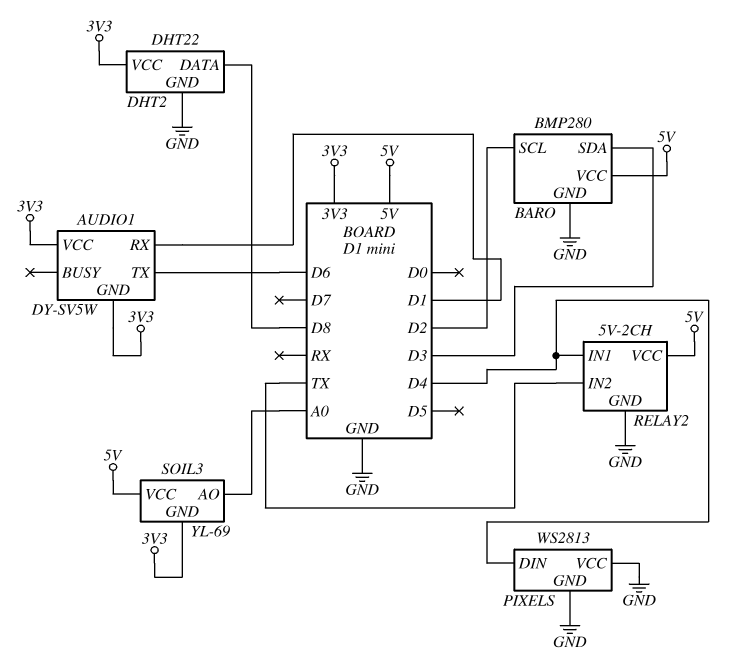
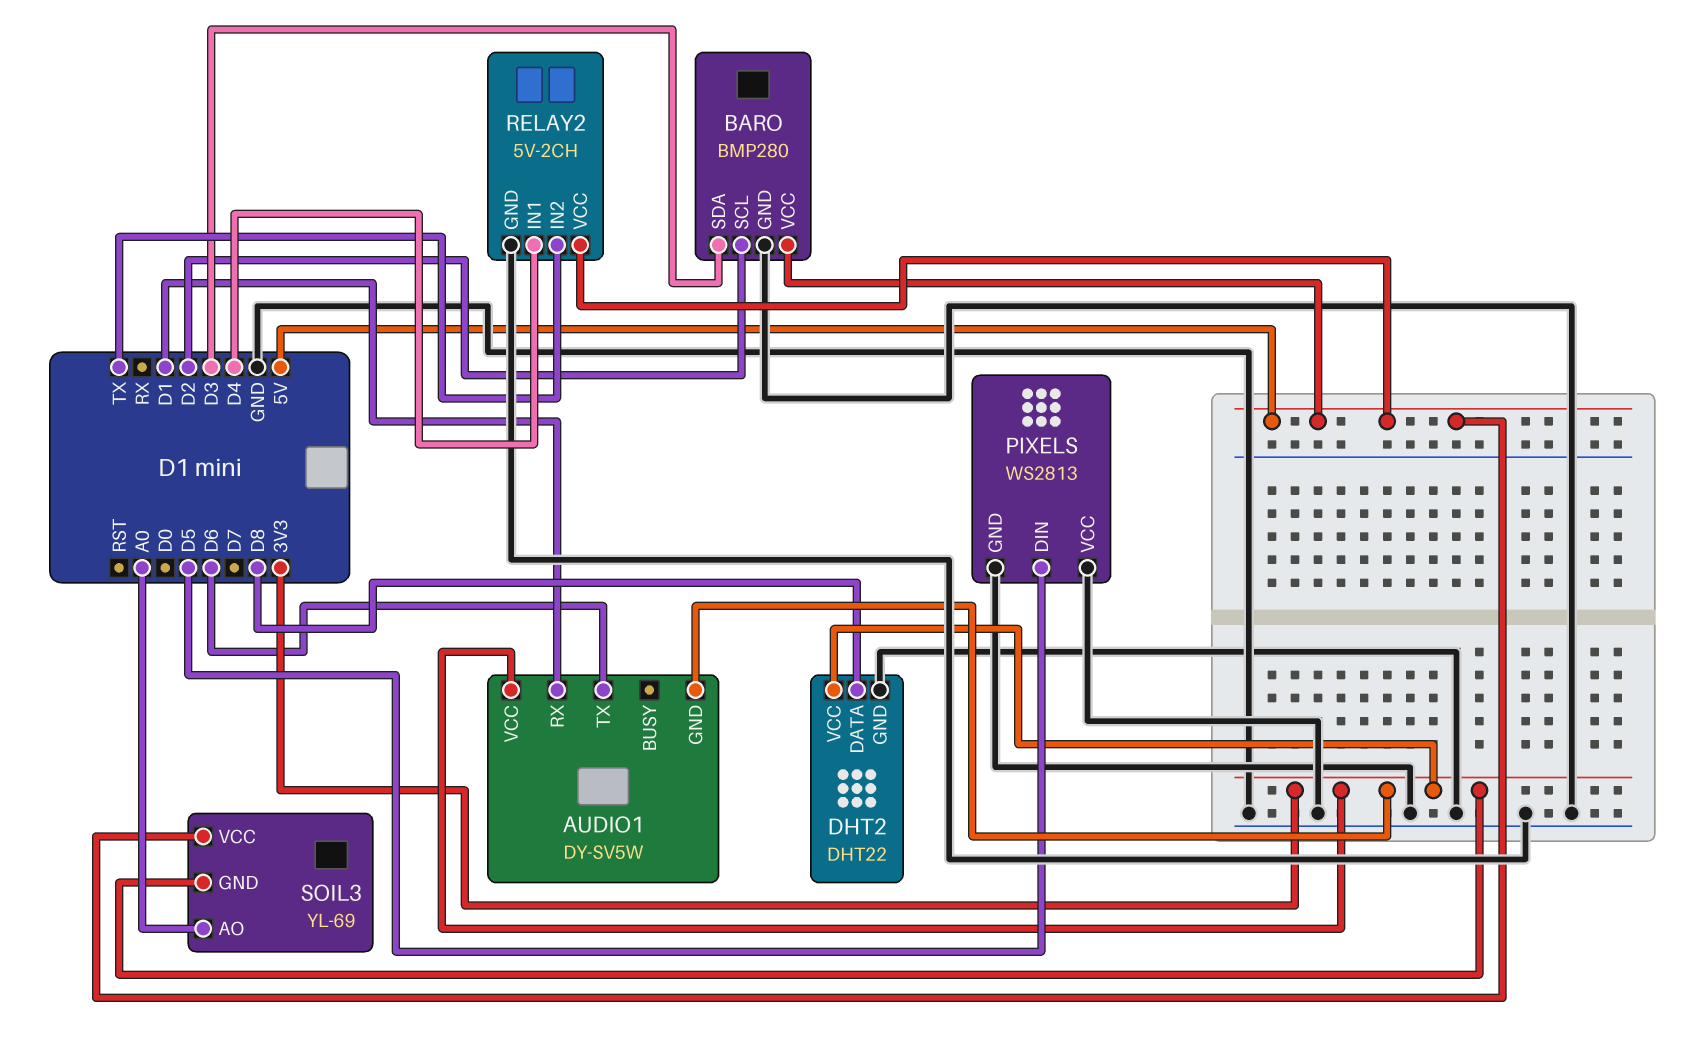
PIXELS pin DIN: D4 -> D5

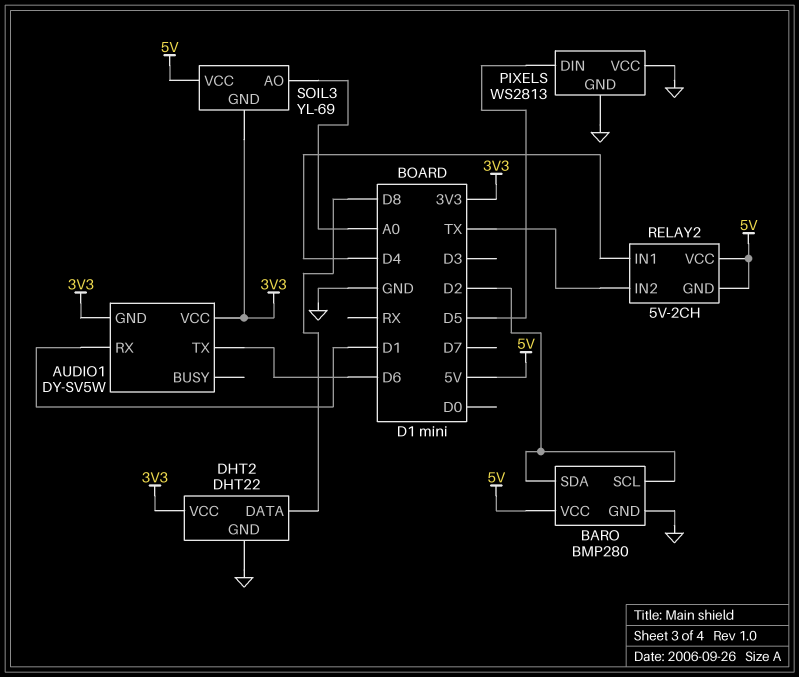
BARO pin SDA: D3 -> D2
RELAY2 pin GND: GND -> 5V

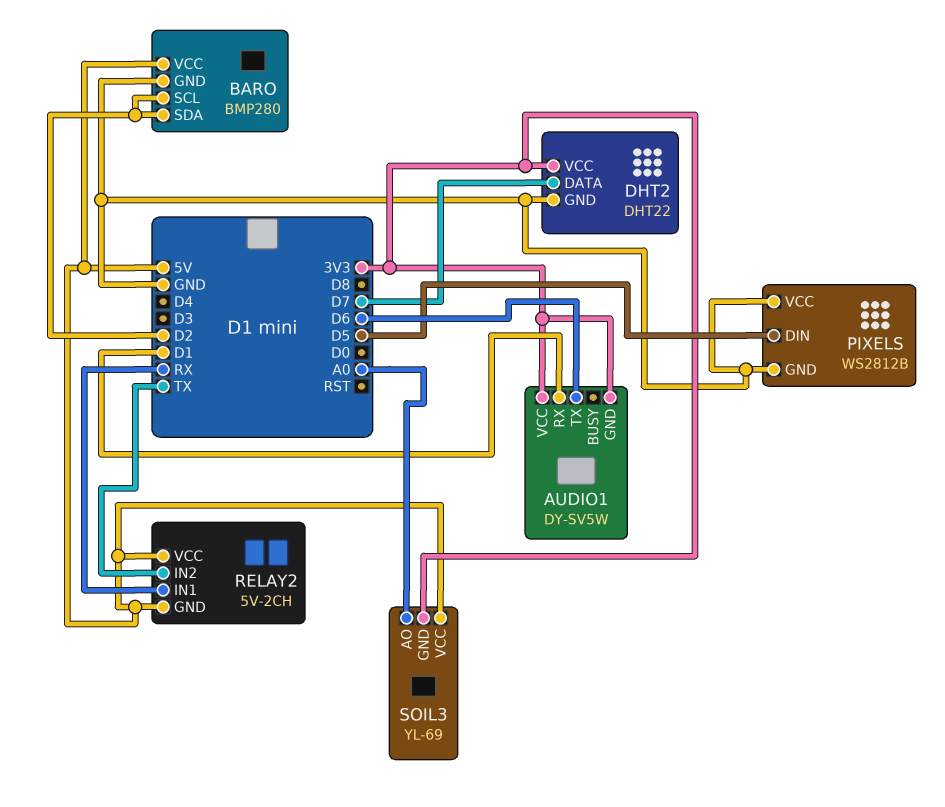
DHT2 pin DATA: D8 -> D7
PIXELS: WS2813 -> WS2812B
RELAY2 pin IN1: D4 -> RX

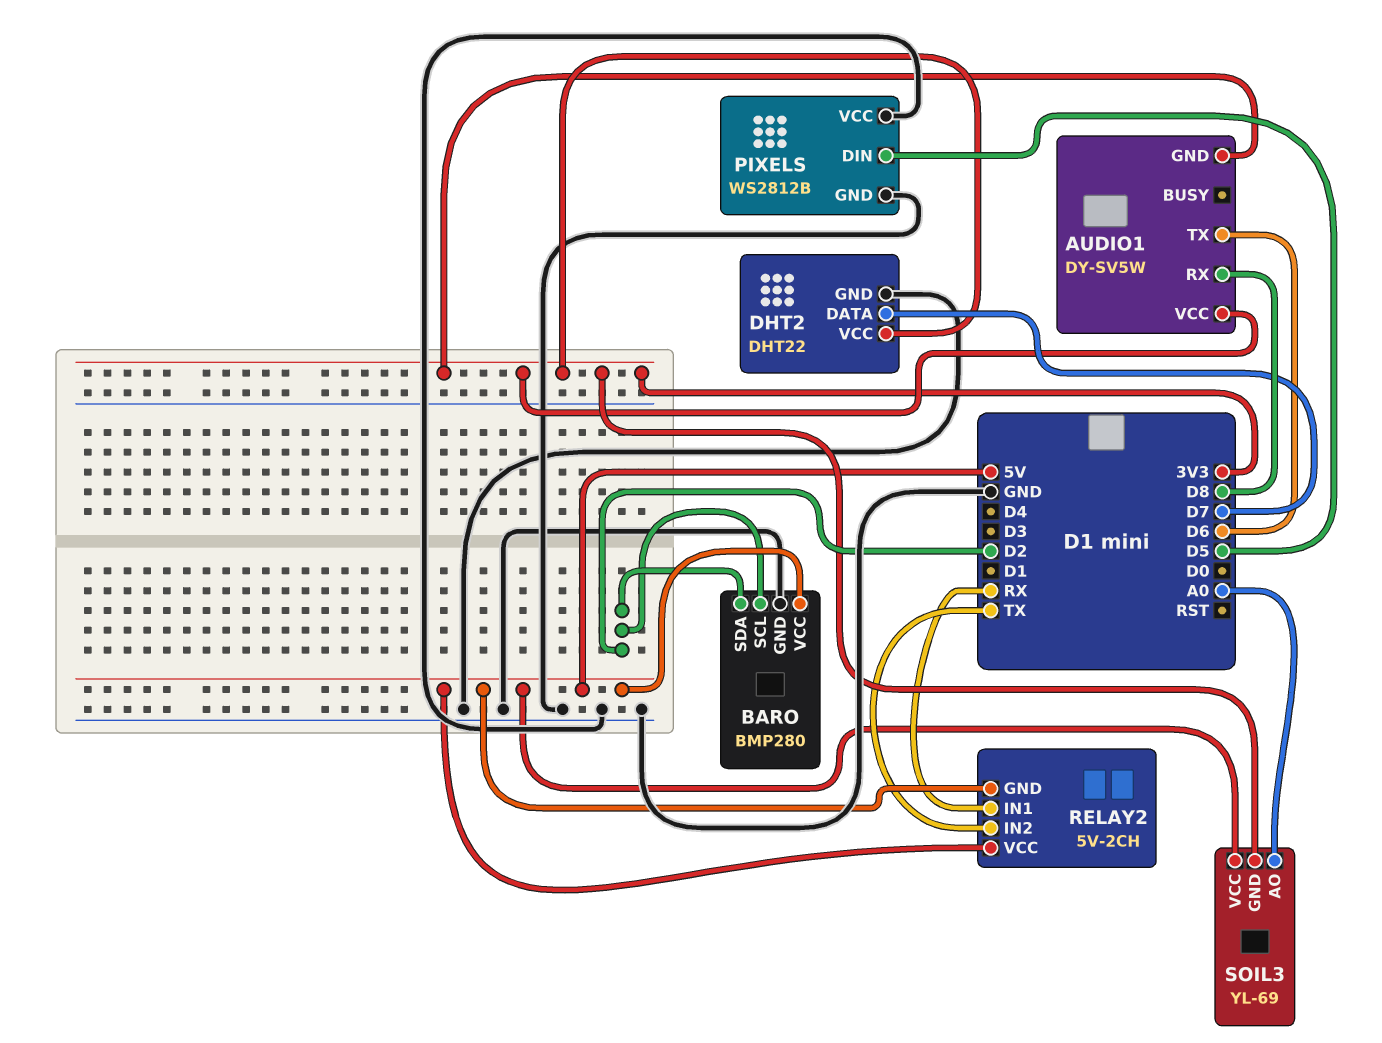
AUDIO1 pin RX: D1 -> D8

